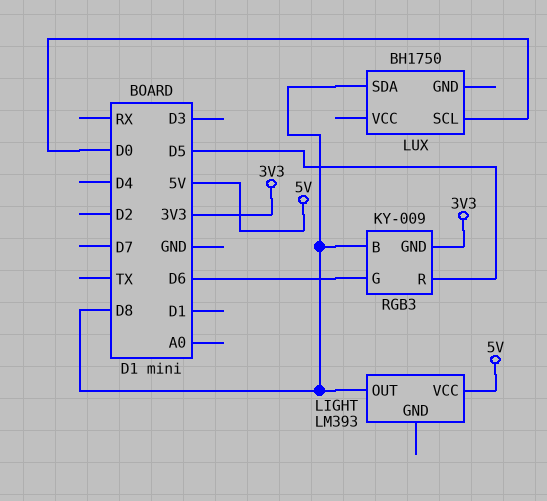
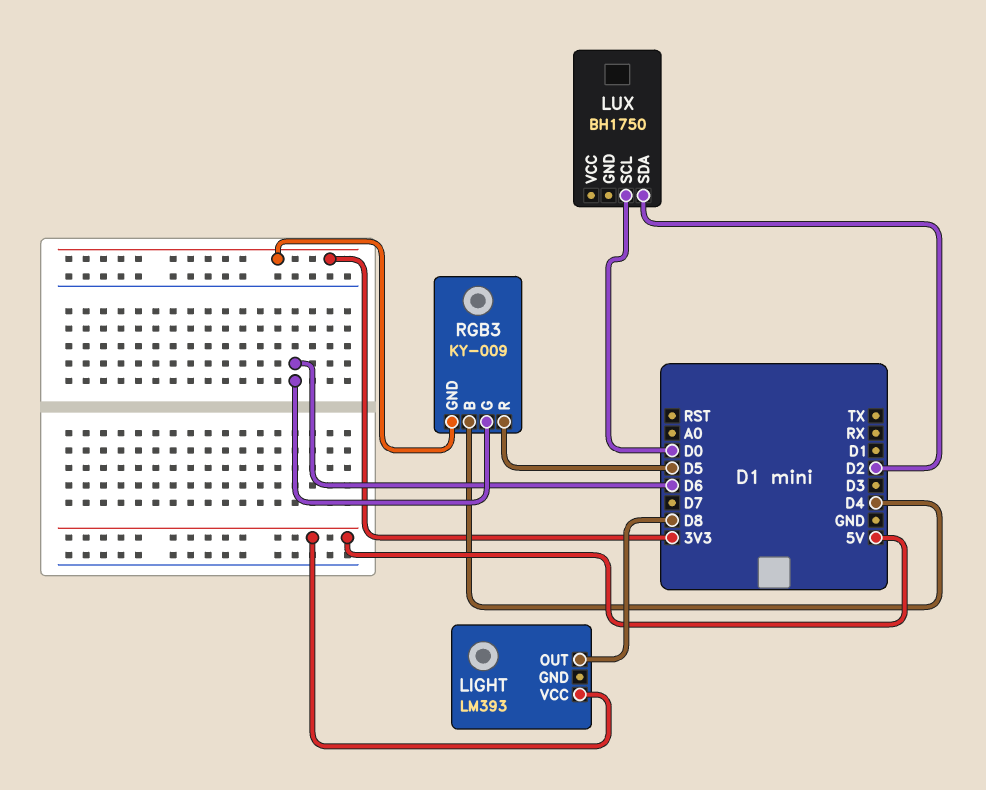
LUX pin SDA: D8 -> D2
RGB3 pin B: D8 -> D4

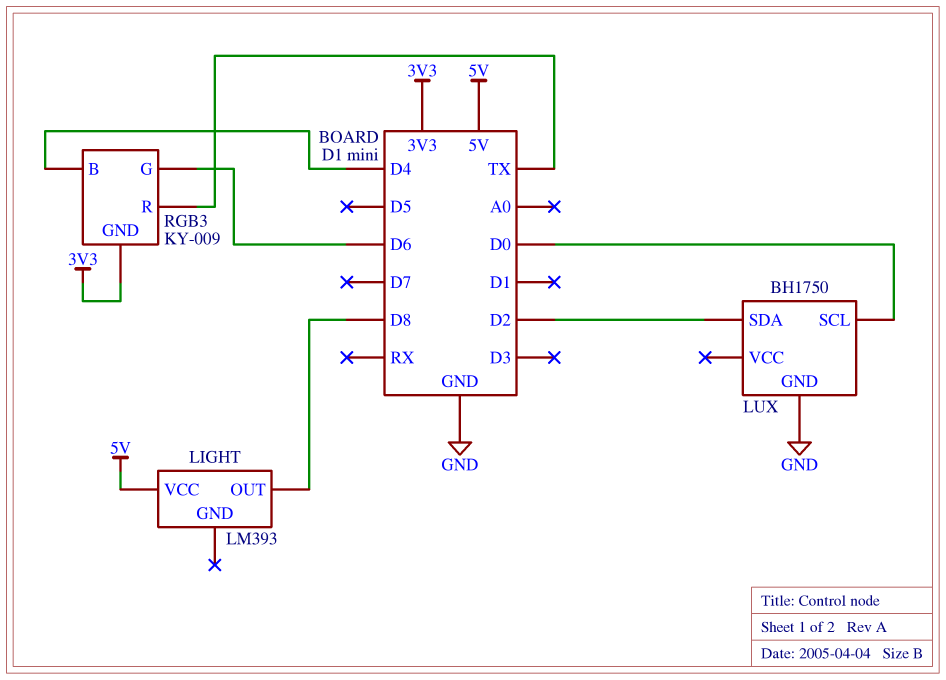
LUX pin GND: none -> GND
RGB3 pin R: D5 -> TX

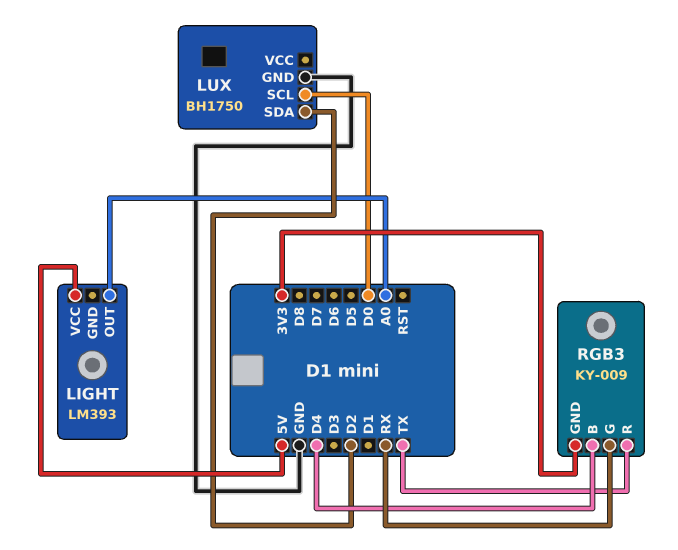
LIGHT pin OUT: D8 -> A0
RGB3 pin G: D6 -> RX

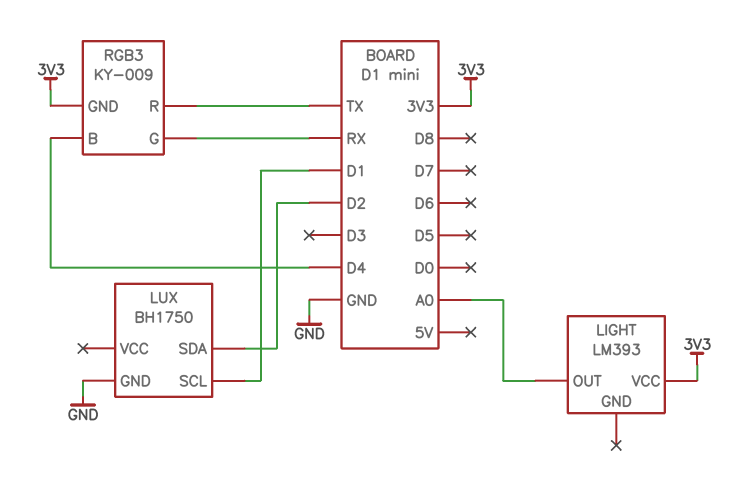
LIGHT pin VCC: 5V -> 3V3
LUX pin SCL: D0 -> D1

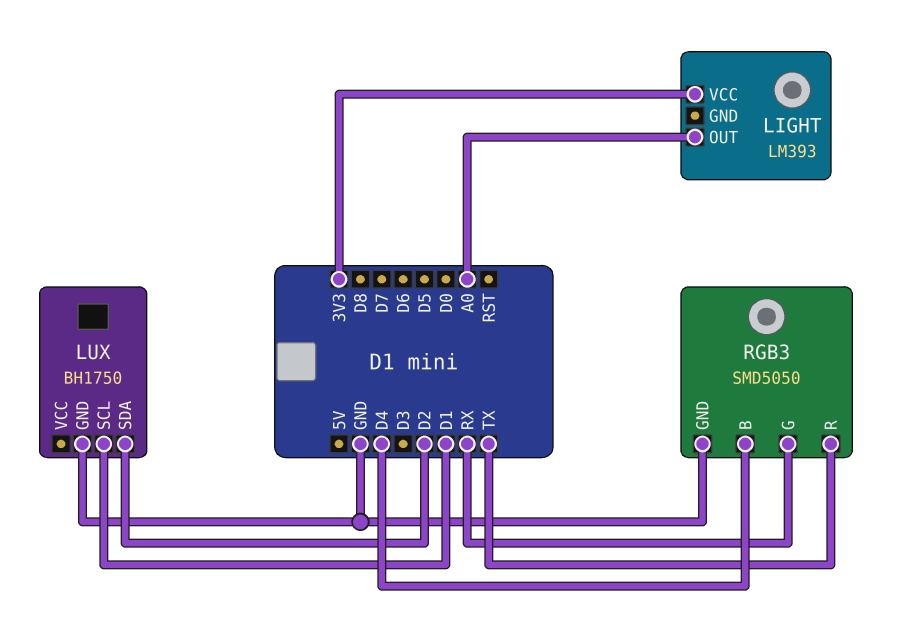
RGB3: KY-009 -> SMD5050
RGB3 pin GND: 3V3 -> GND

